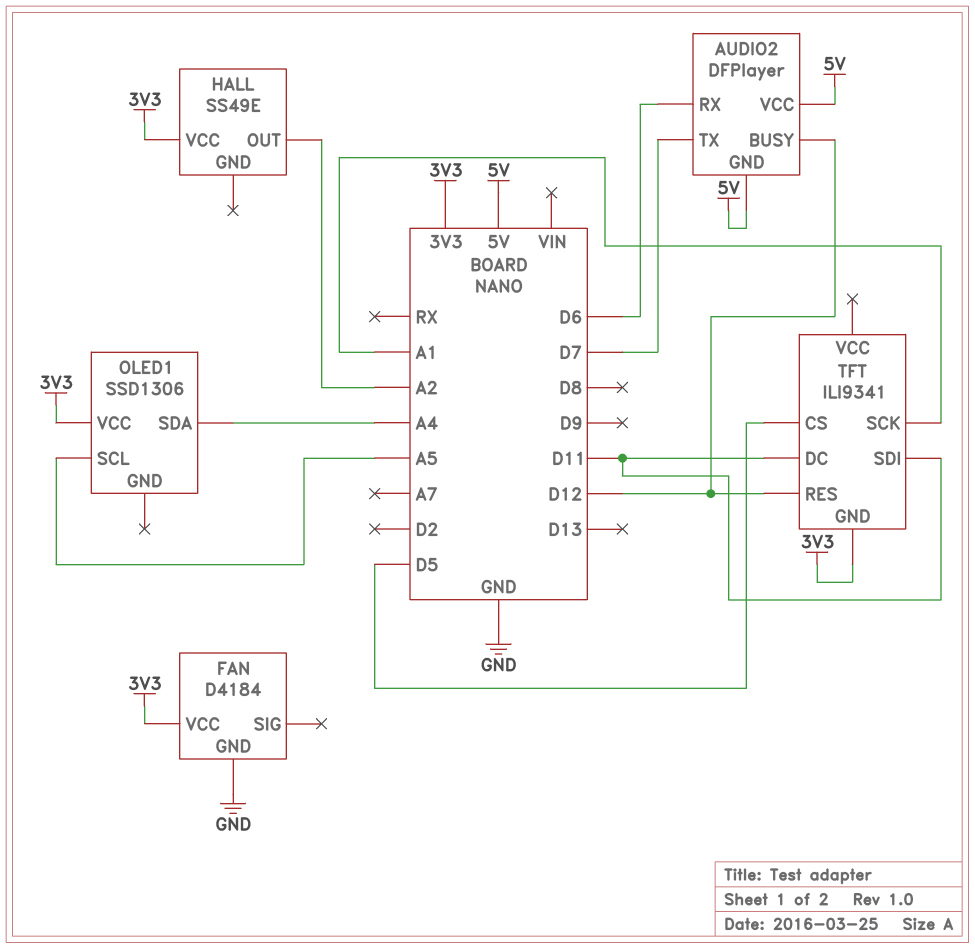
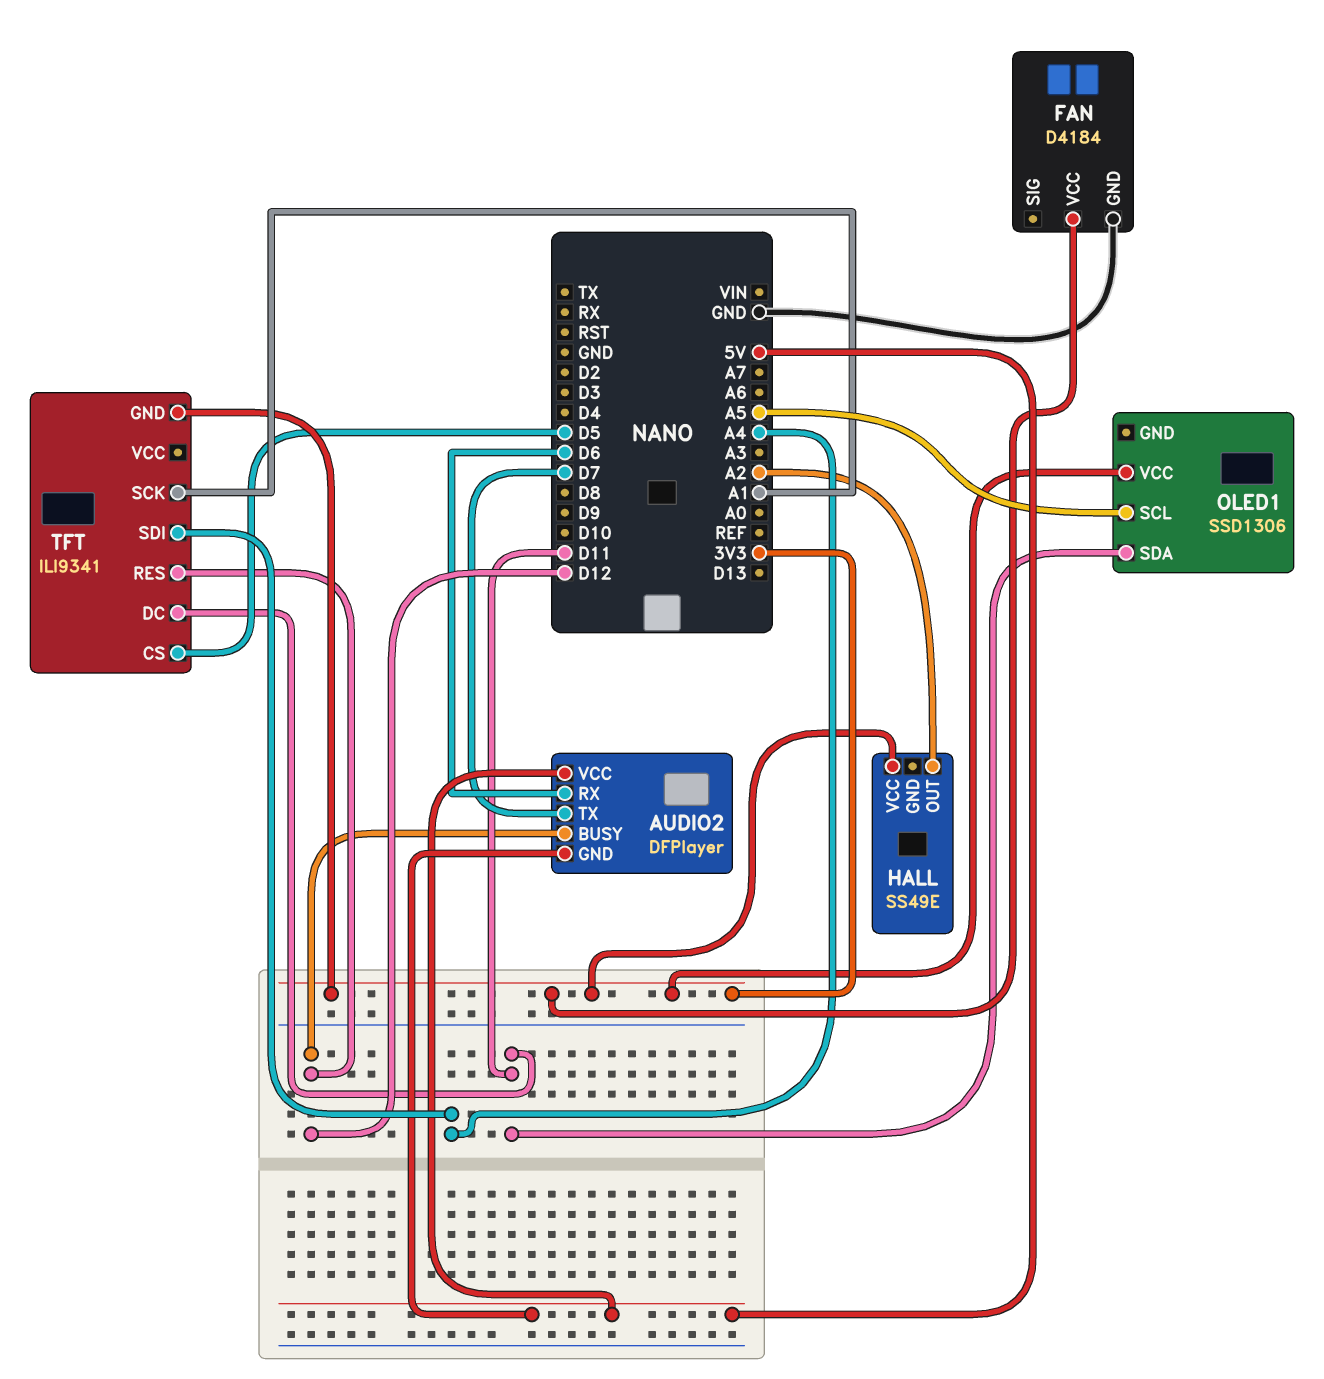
OLED1 pin SDA: A4 -> D11
TFT pin SDI: D11 -> A4

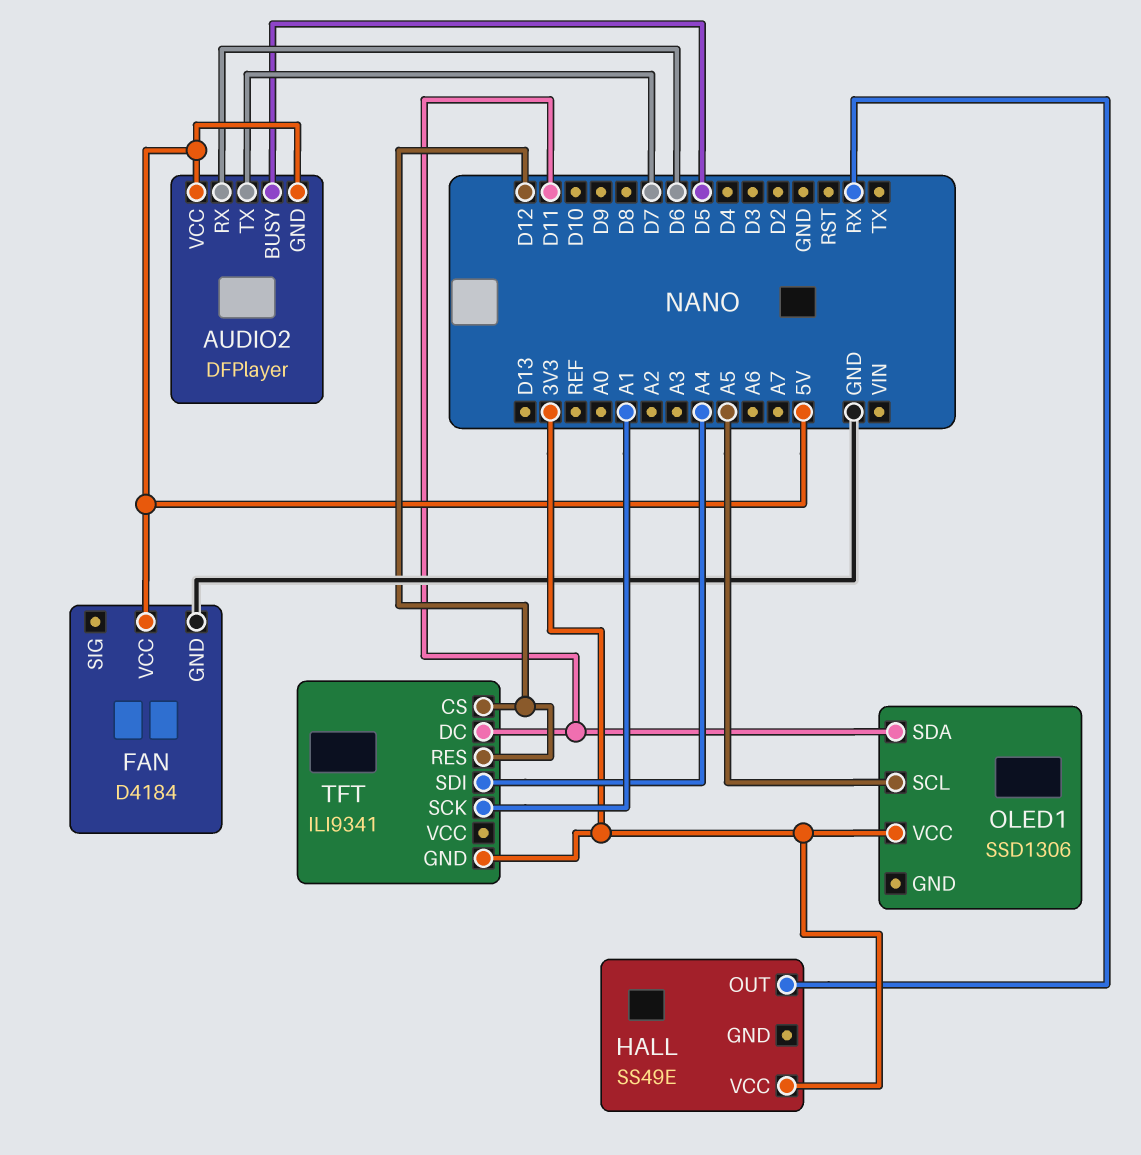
AUDIO2 pin BUSY: D12 -> D5
FAN pin VCC: 3V3 -> 5V
HALL pin OUT: A2 -> RX
TFT pin CS: D5 -> D12

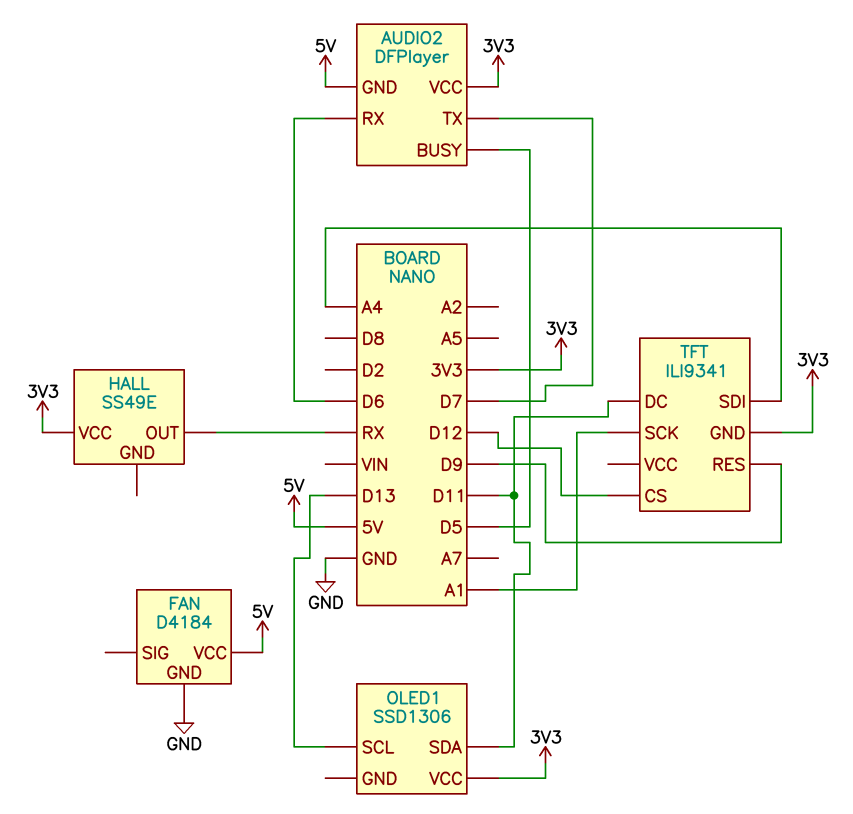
AUDIO2 pin VCC: 5V -> 3V3
OLED1 pin SCL: A5 -> D13
TFT pin RES: D12 -> D9

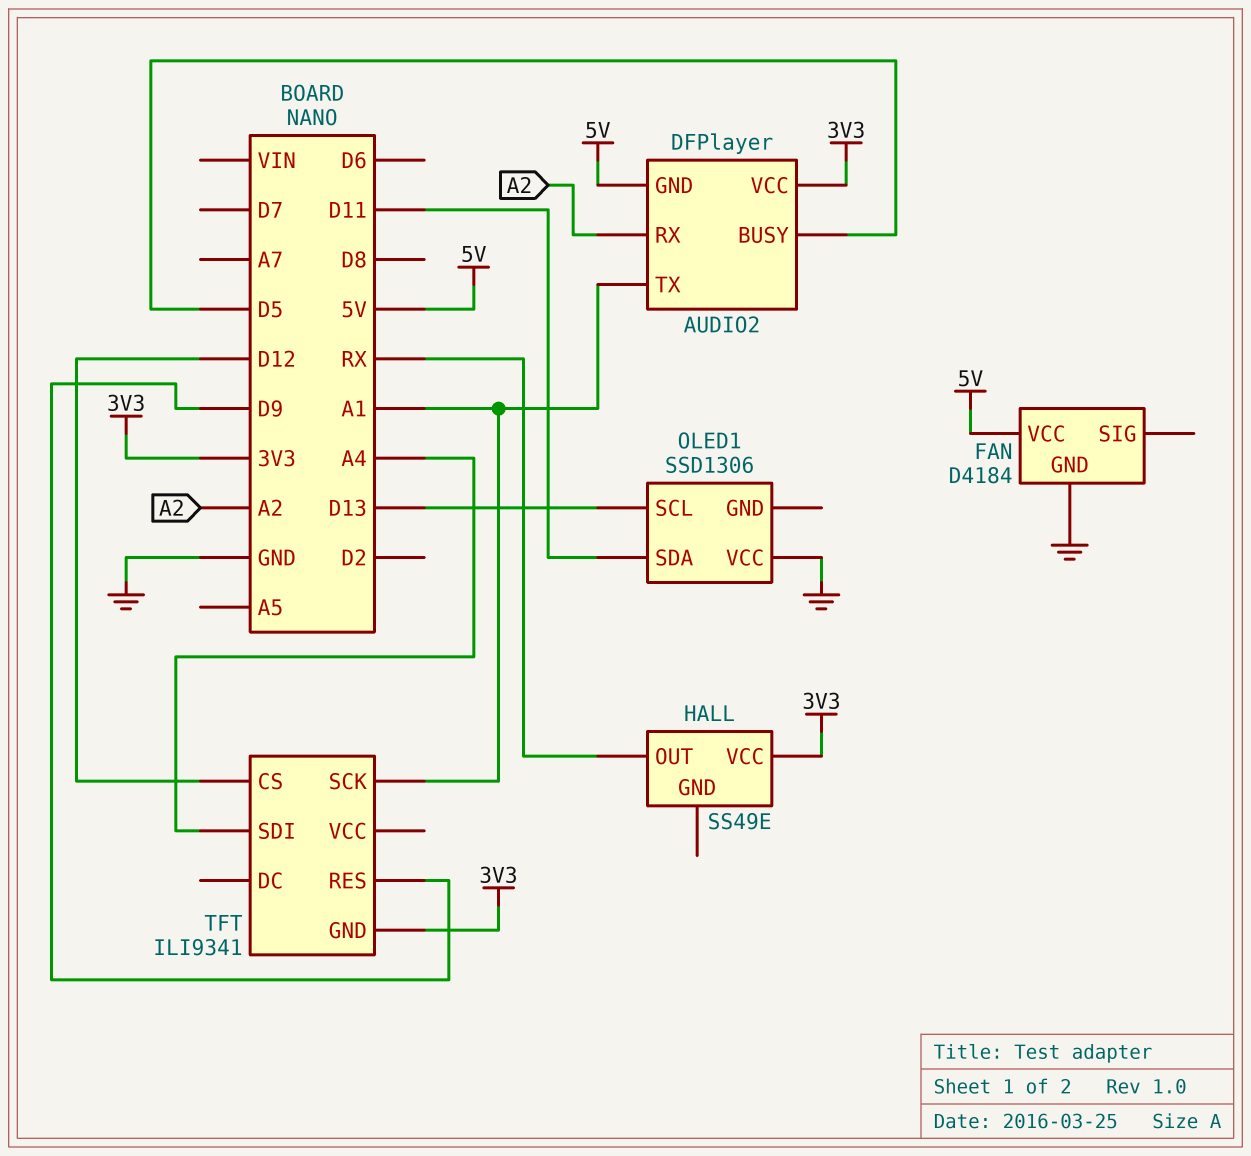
AUDIO2 pin RX: D6 -> A2
AUDIO2 pin TX: D7 -> A1
OLED1 pin VCC: 3V3 -> GND
TFT pin DC: D11 -> none

